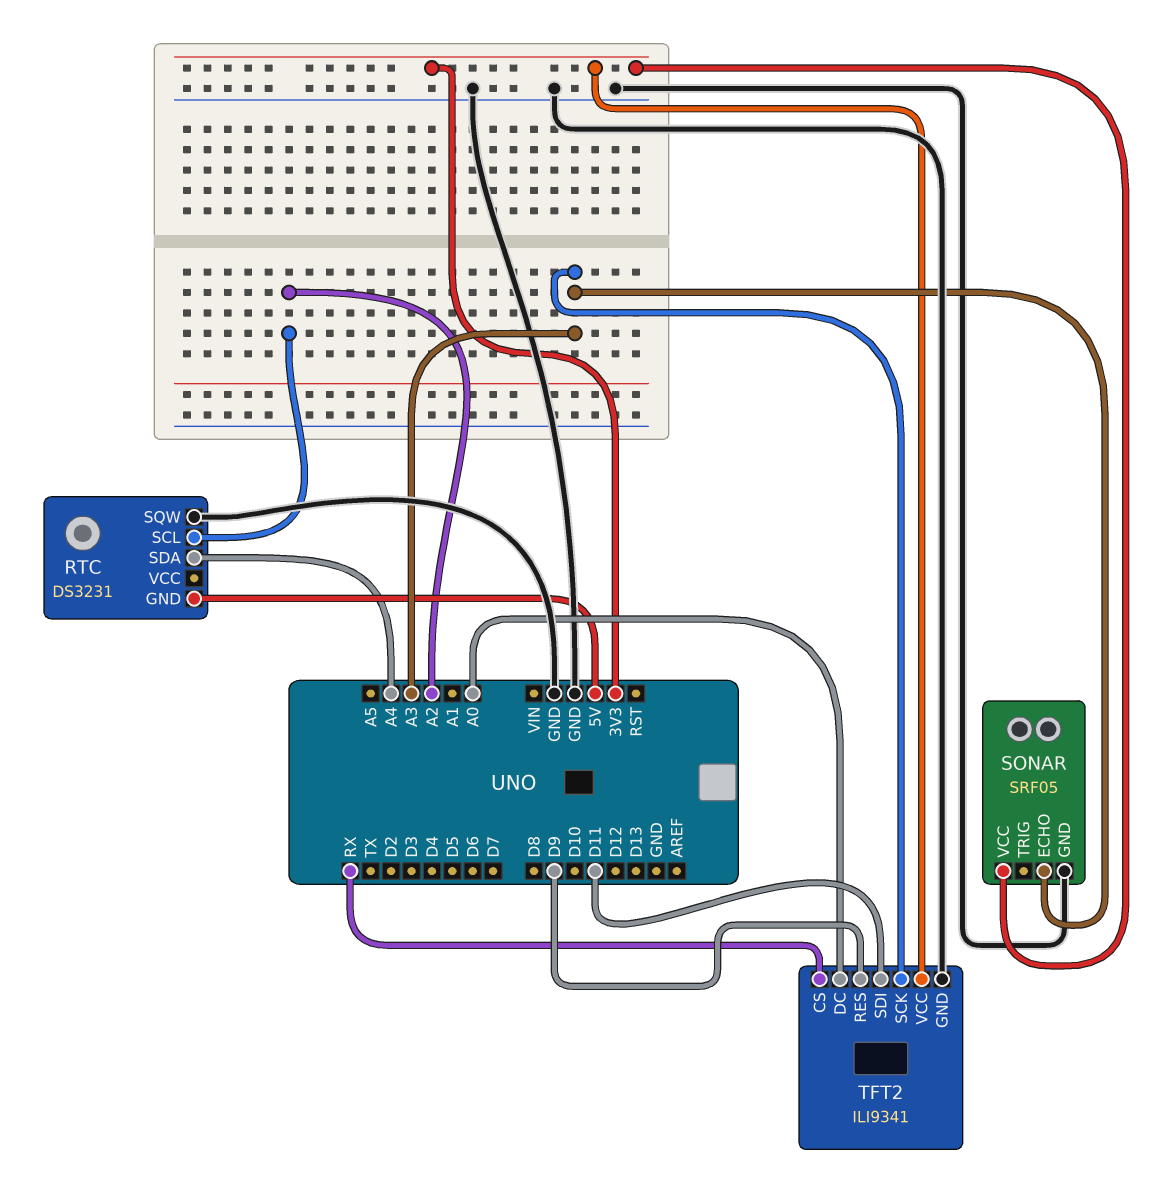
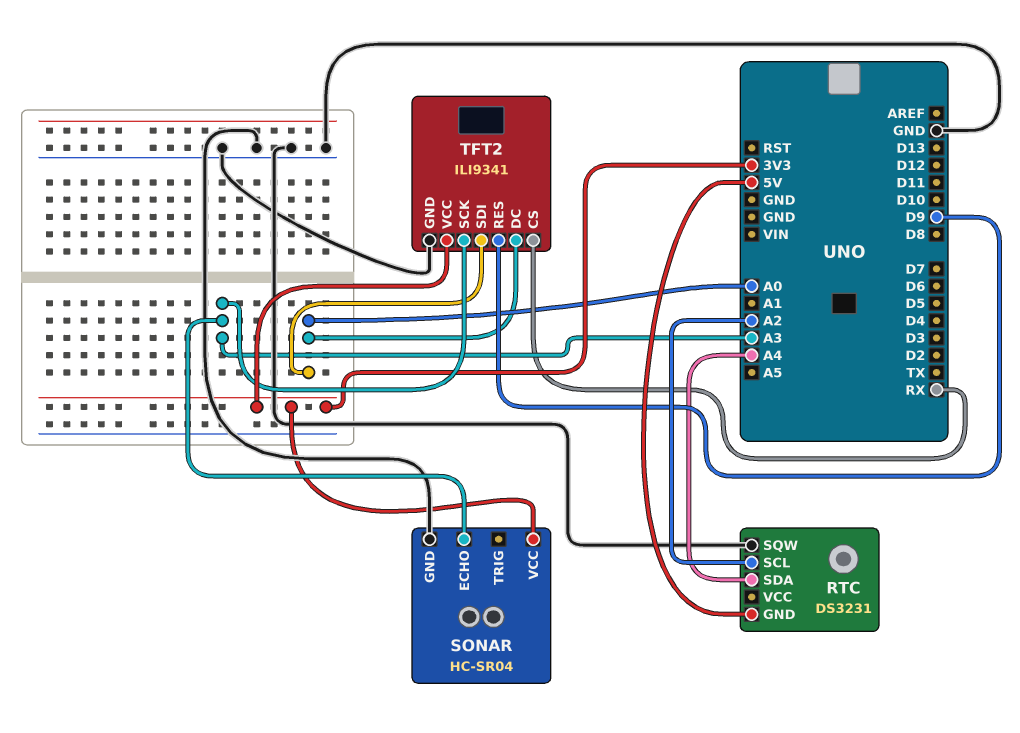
SONAR: SRF05 -> HC-SR04
TFT2 pin SDI: D11 -> A0

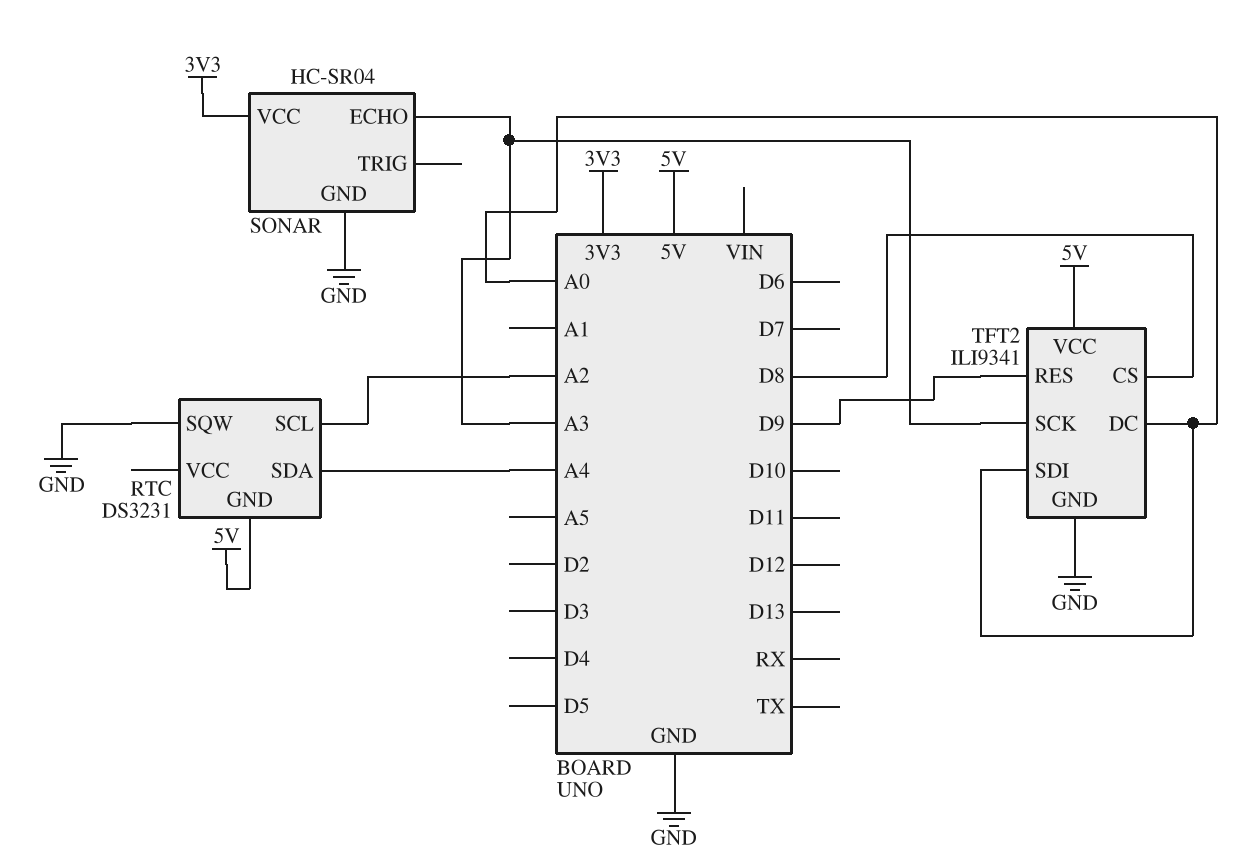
TFT2 pin CS: RX -> D8
TFT2 pin VCC: 3V3 -> 5V

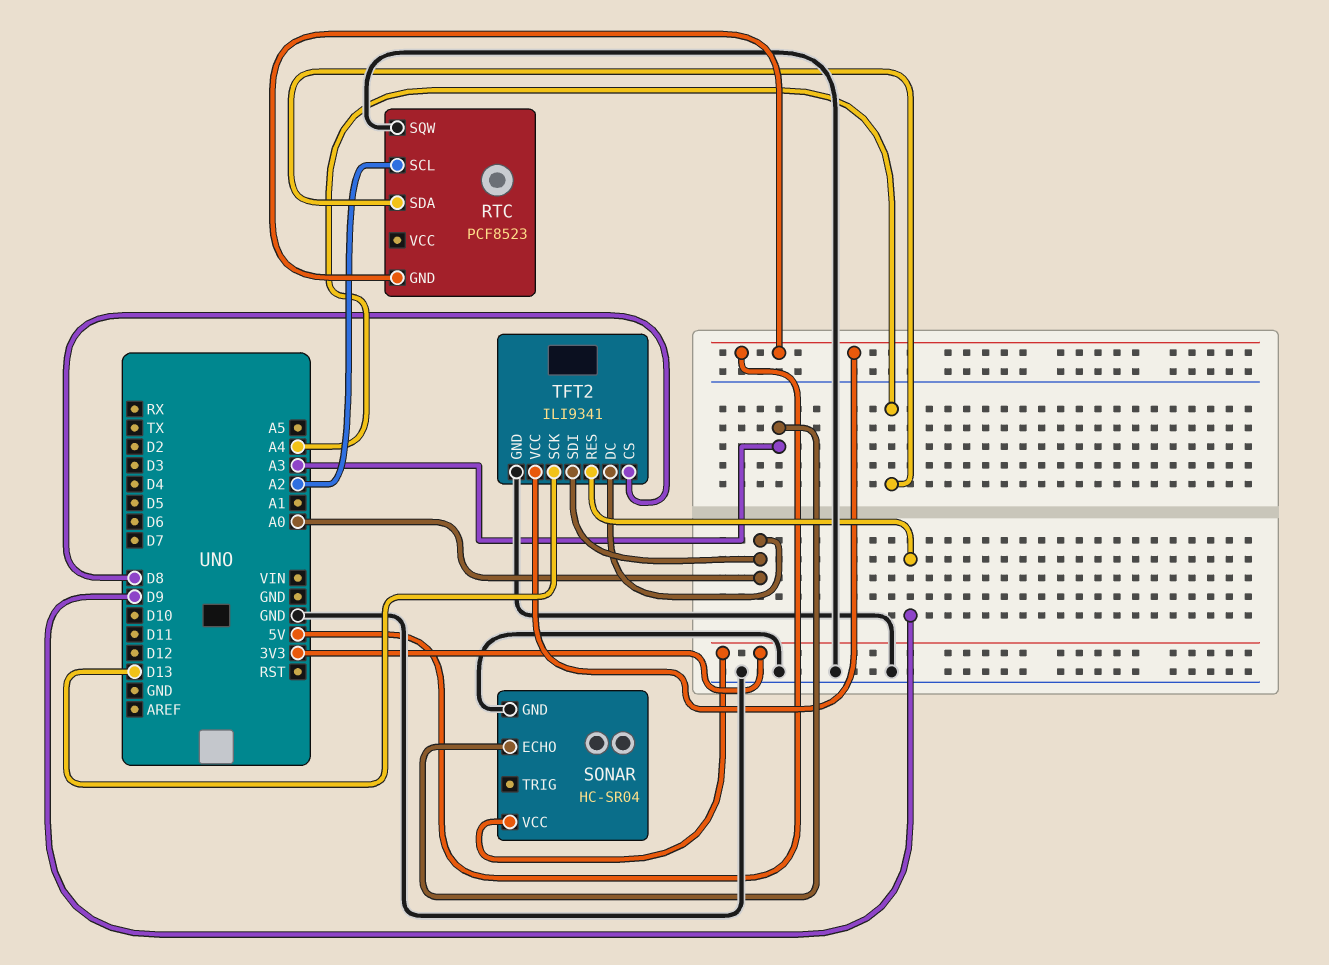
RTC: DS3231 -> PCF8523
TFT2 pin SCK: A3 -> D13

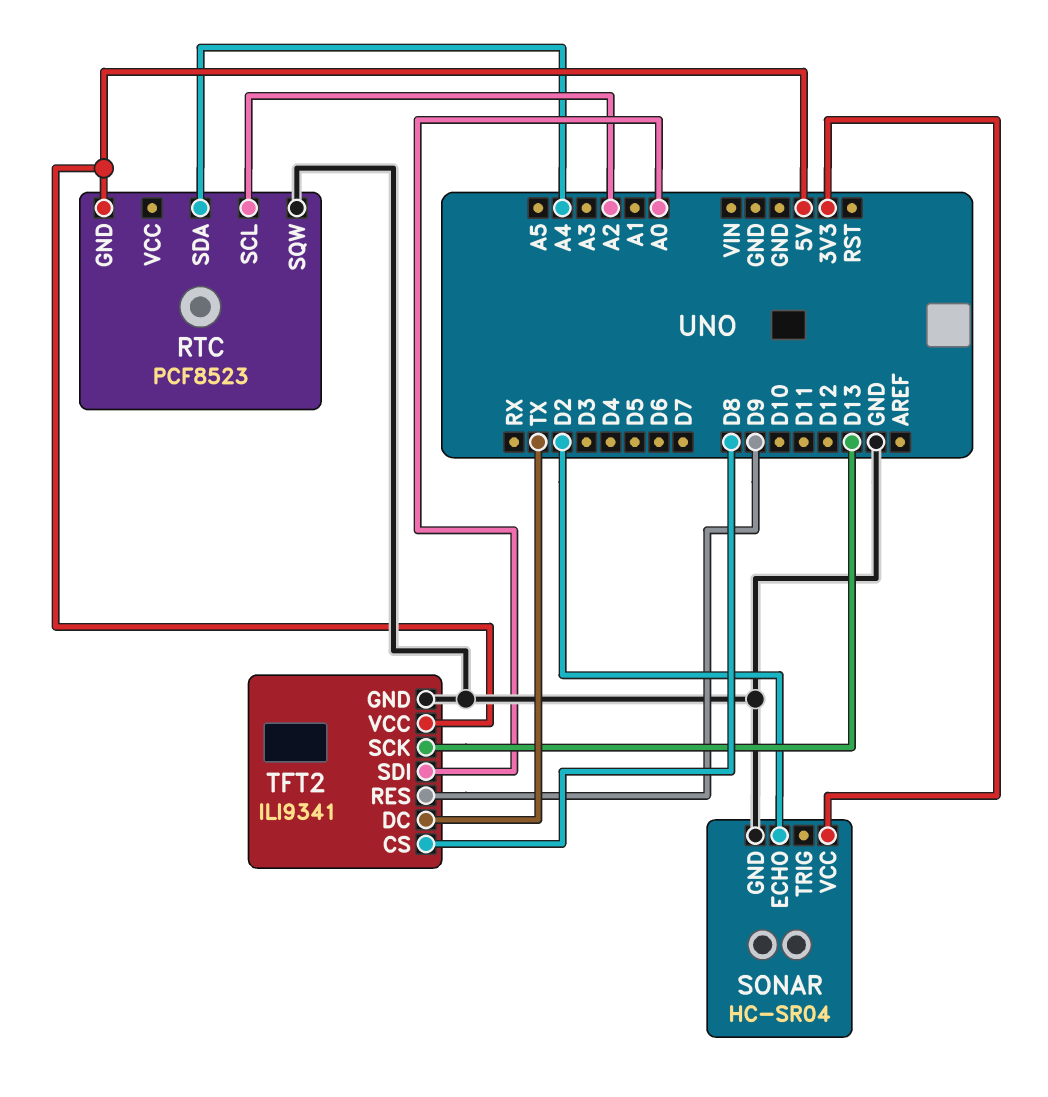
SONAR pin ECHO: A3 -> D2
TFT2 pin DC: A0 -> TX

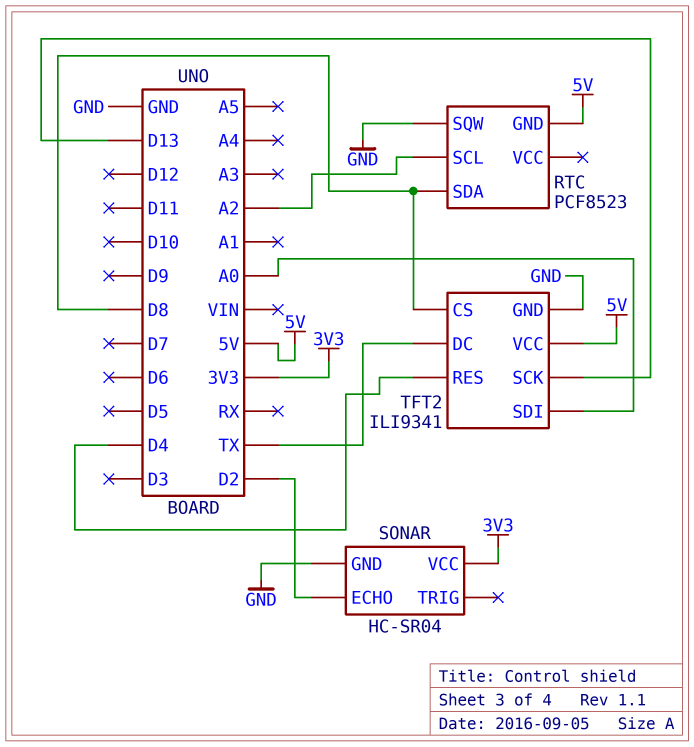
RTC pin SDA: A4 -> D8
TFT2 pin RES: D9 -> D4

